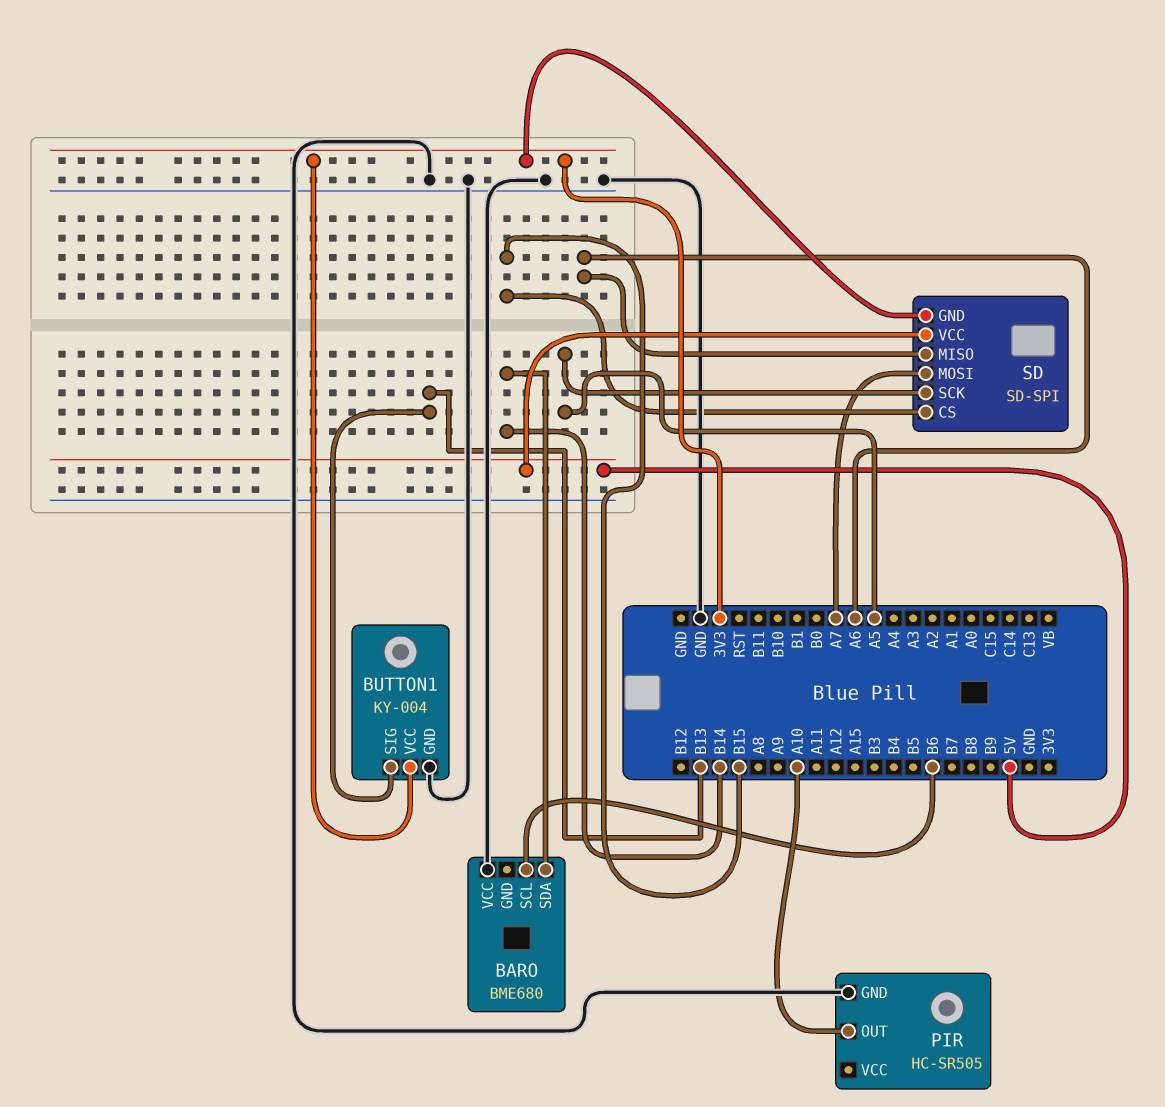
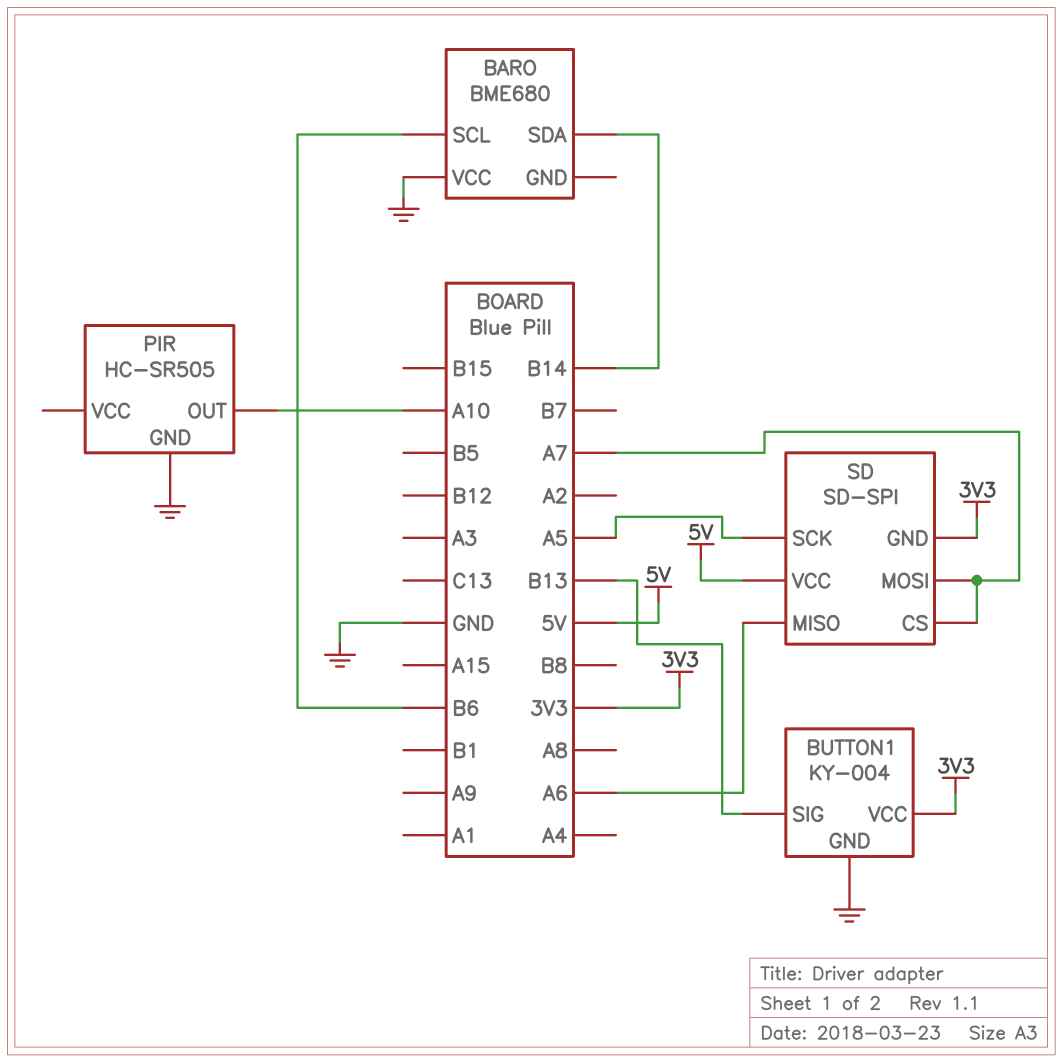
SD pin CS: B15 -> A7

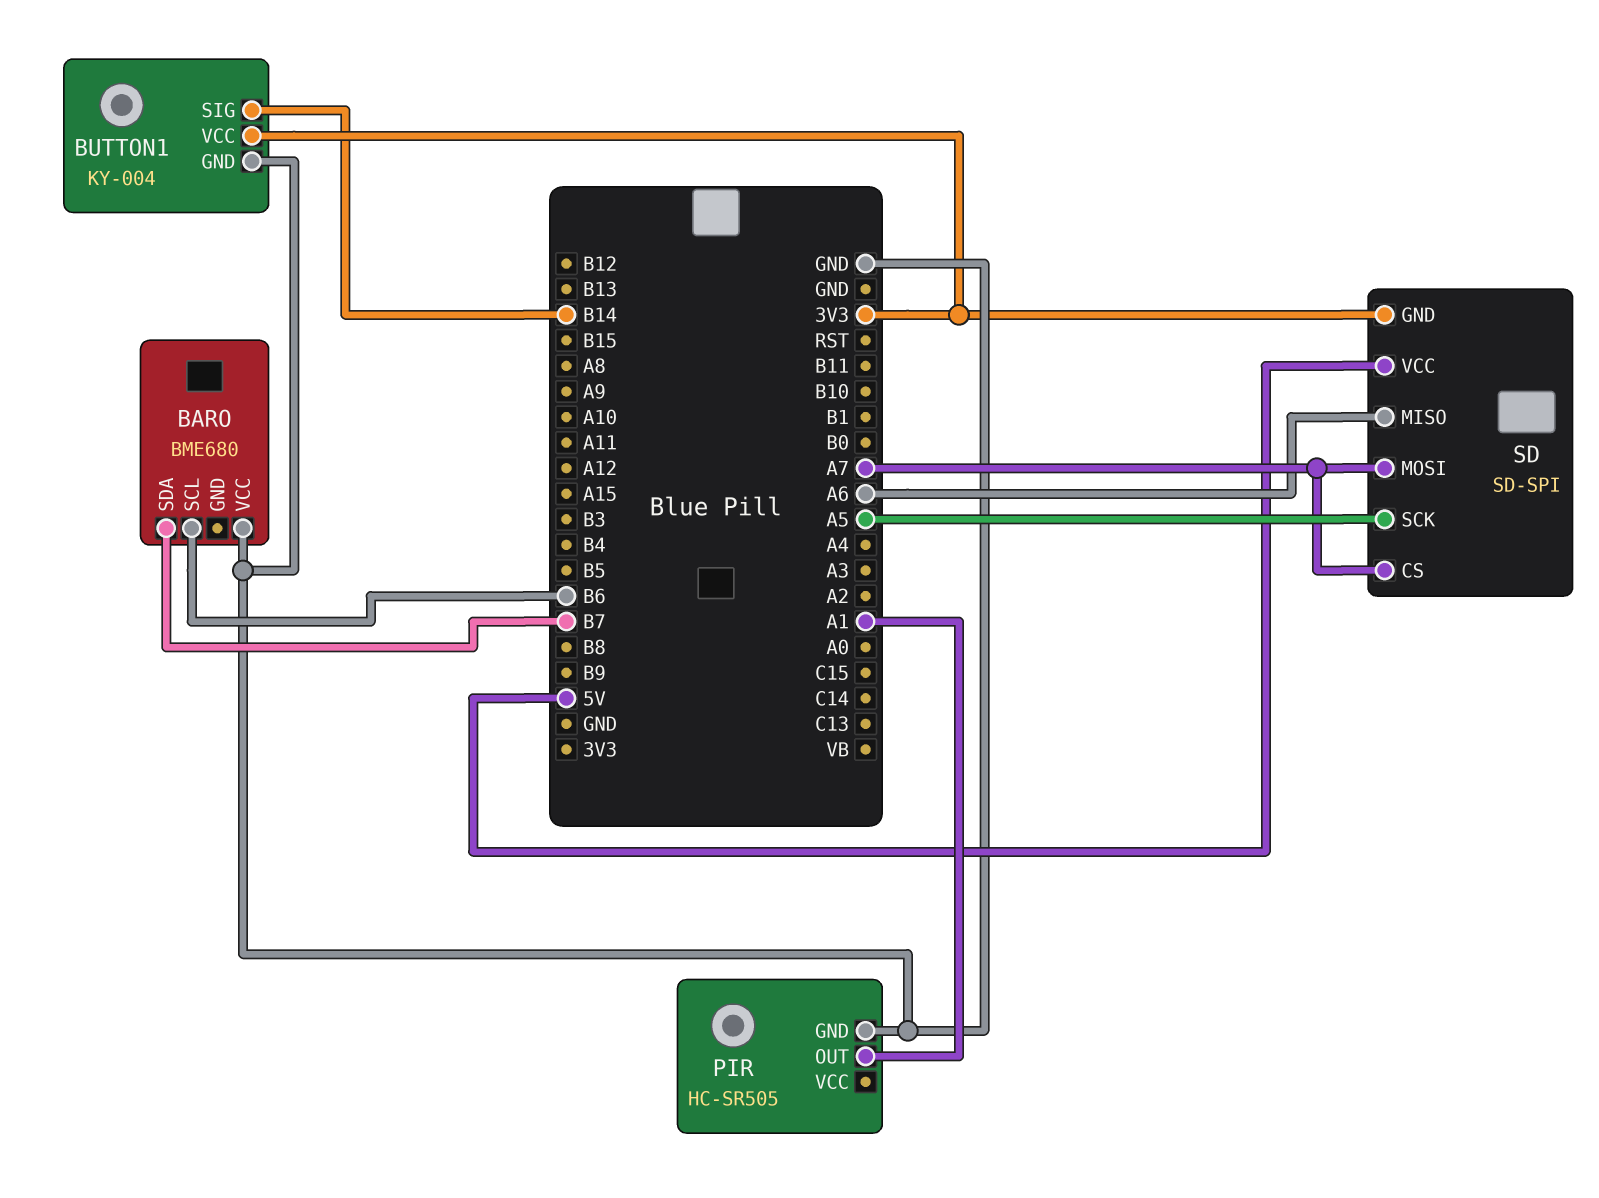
BARO pin SDA: B14 -> B7
BUTTON1 pin SIG: B13 -> B14
PIR pin OUT: A10 -> A1

